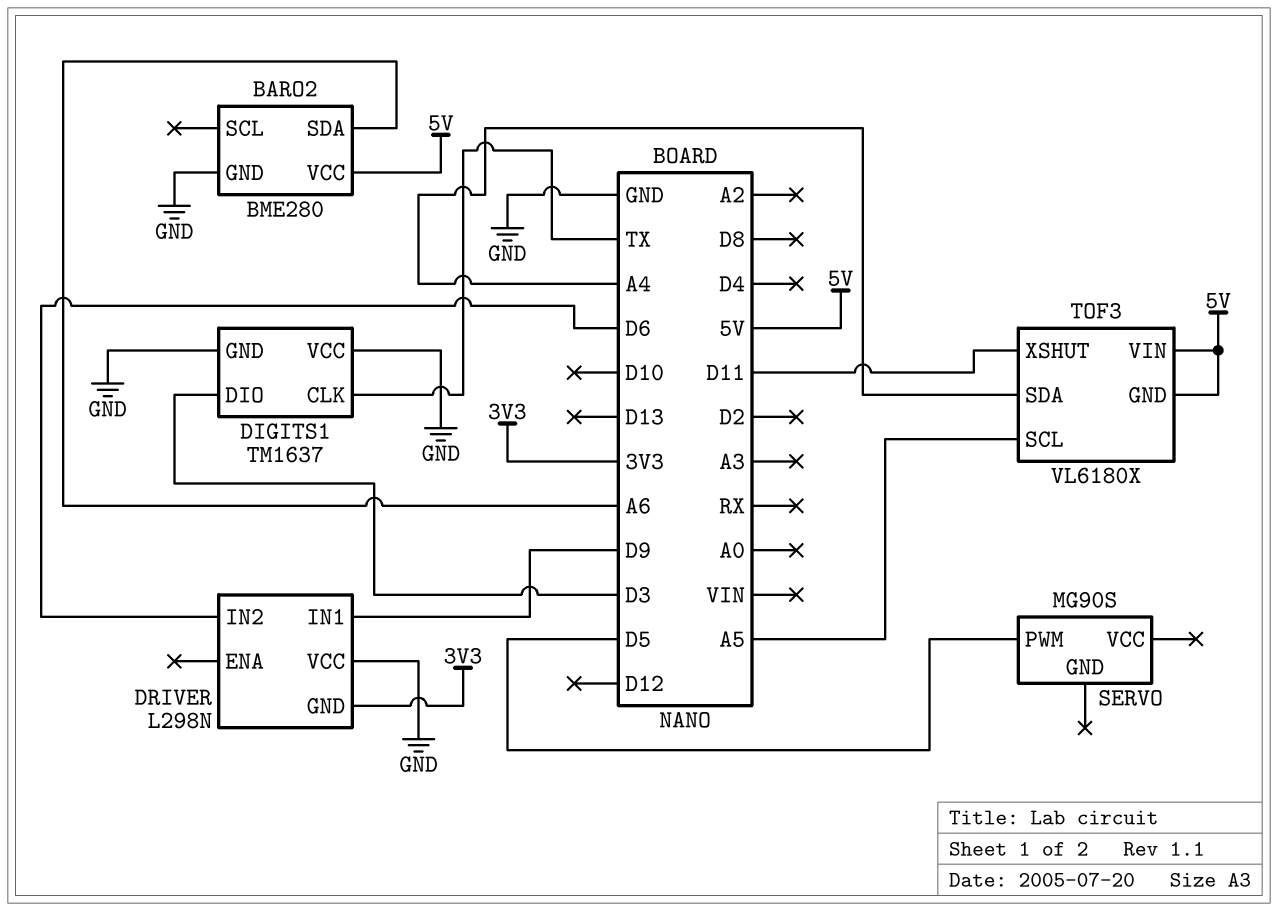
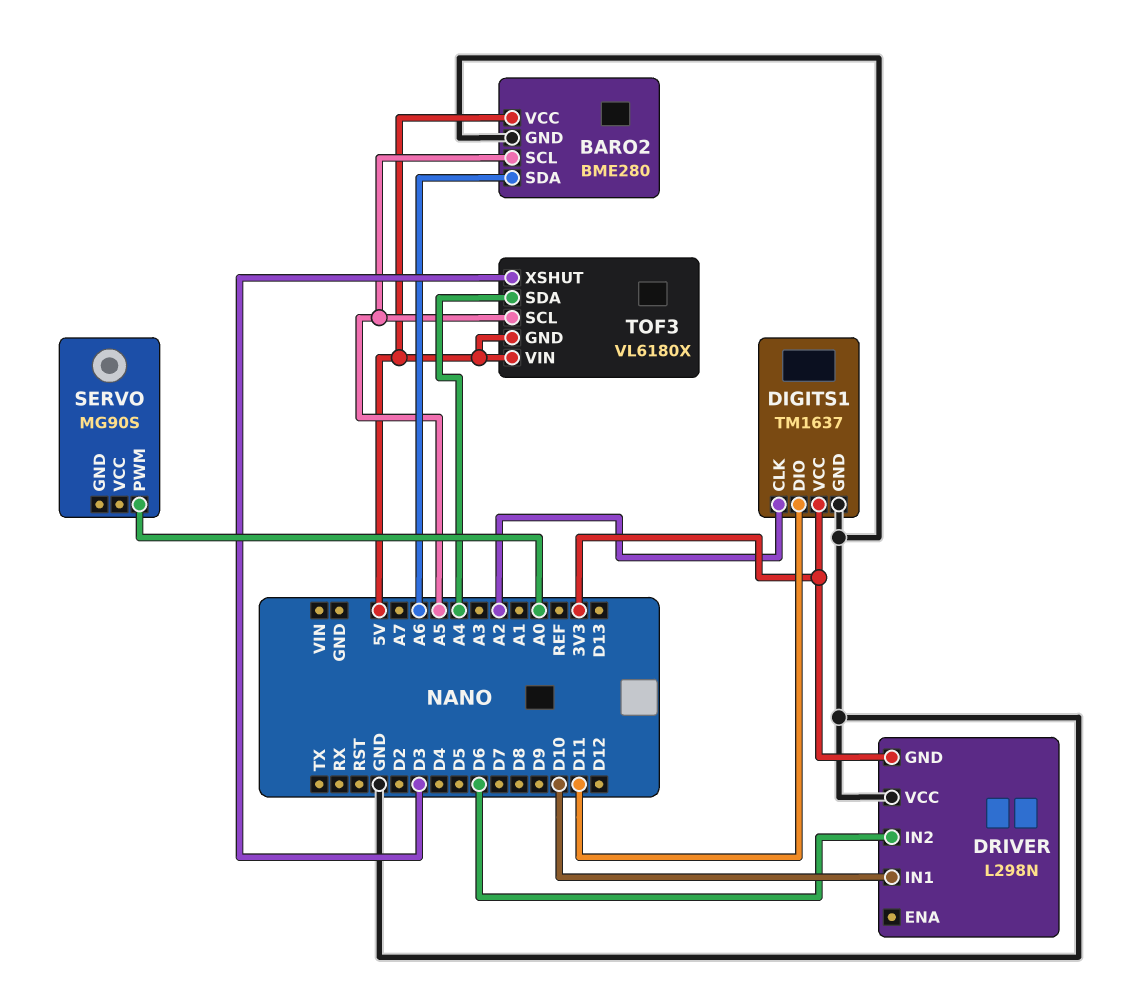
BARO2 pin SCL: none -> A5
DIGITS1 pin CLK: TX -> A2
DIGITS1 pin DIO: D3 -> D11
DIGITS1 pin VCC: GND -> 3V3
DRIVER pin IN1: D9 -> D10
SERVO pin PWM: D5 -> A0
TOF3 pin XSHUT: D11 -> D3

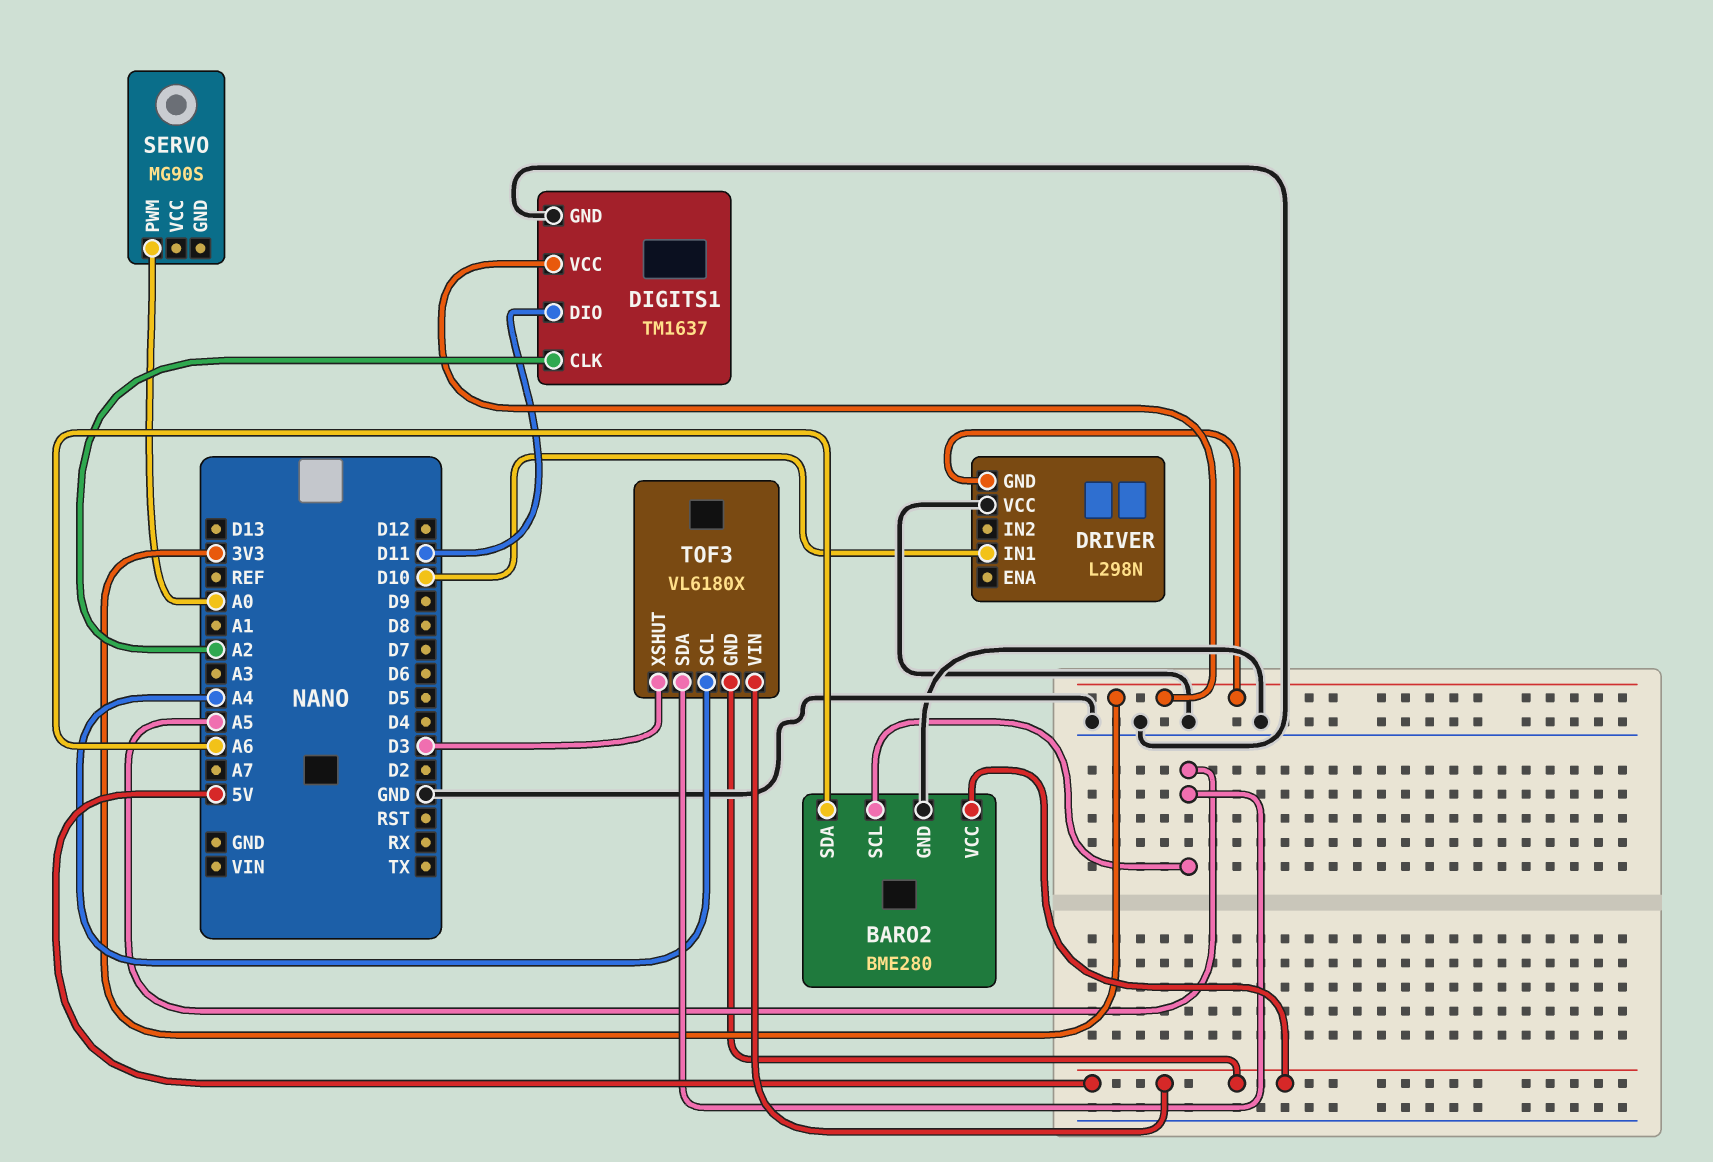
DRIVER pin IN2: D6 -> none
TOF3 pin SCL: A5 -> A4
TOF3 pin SDA: A4 -> A5

